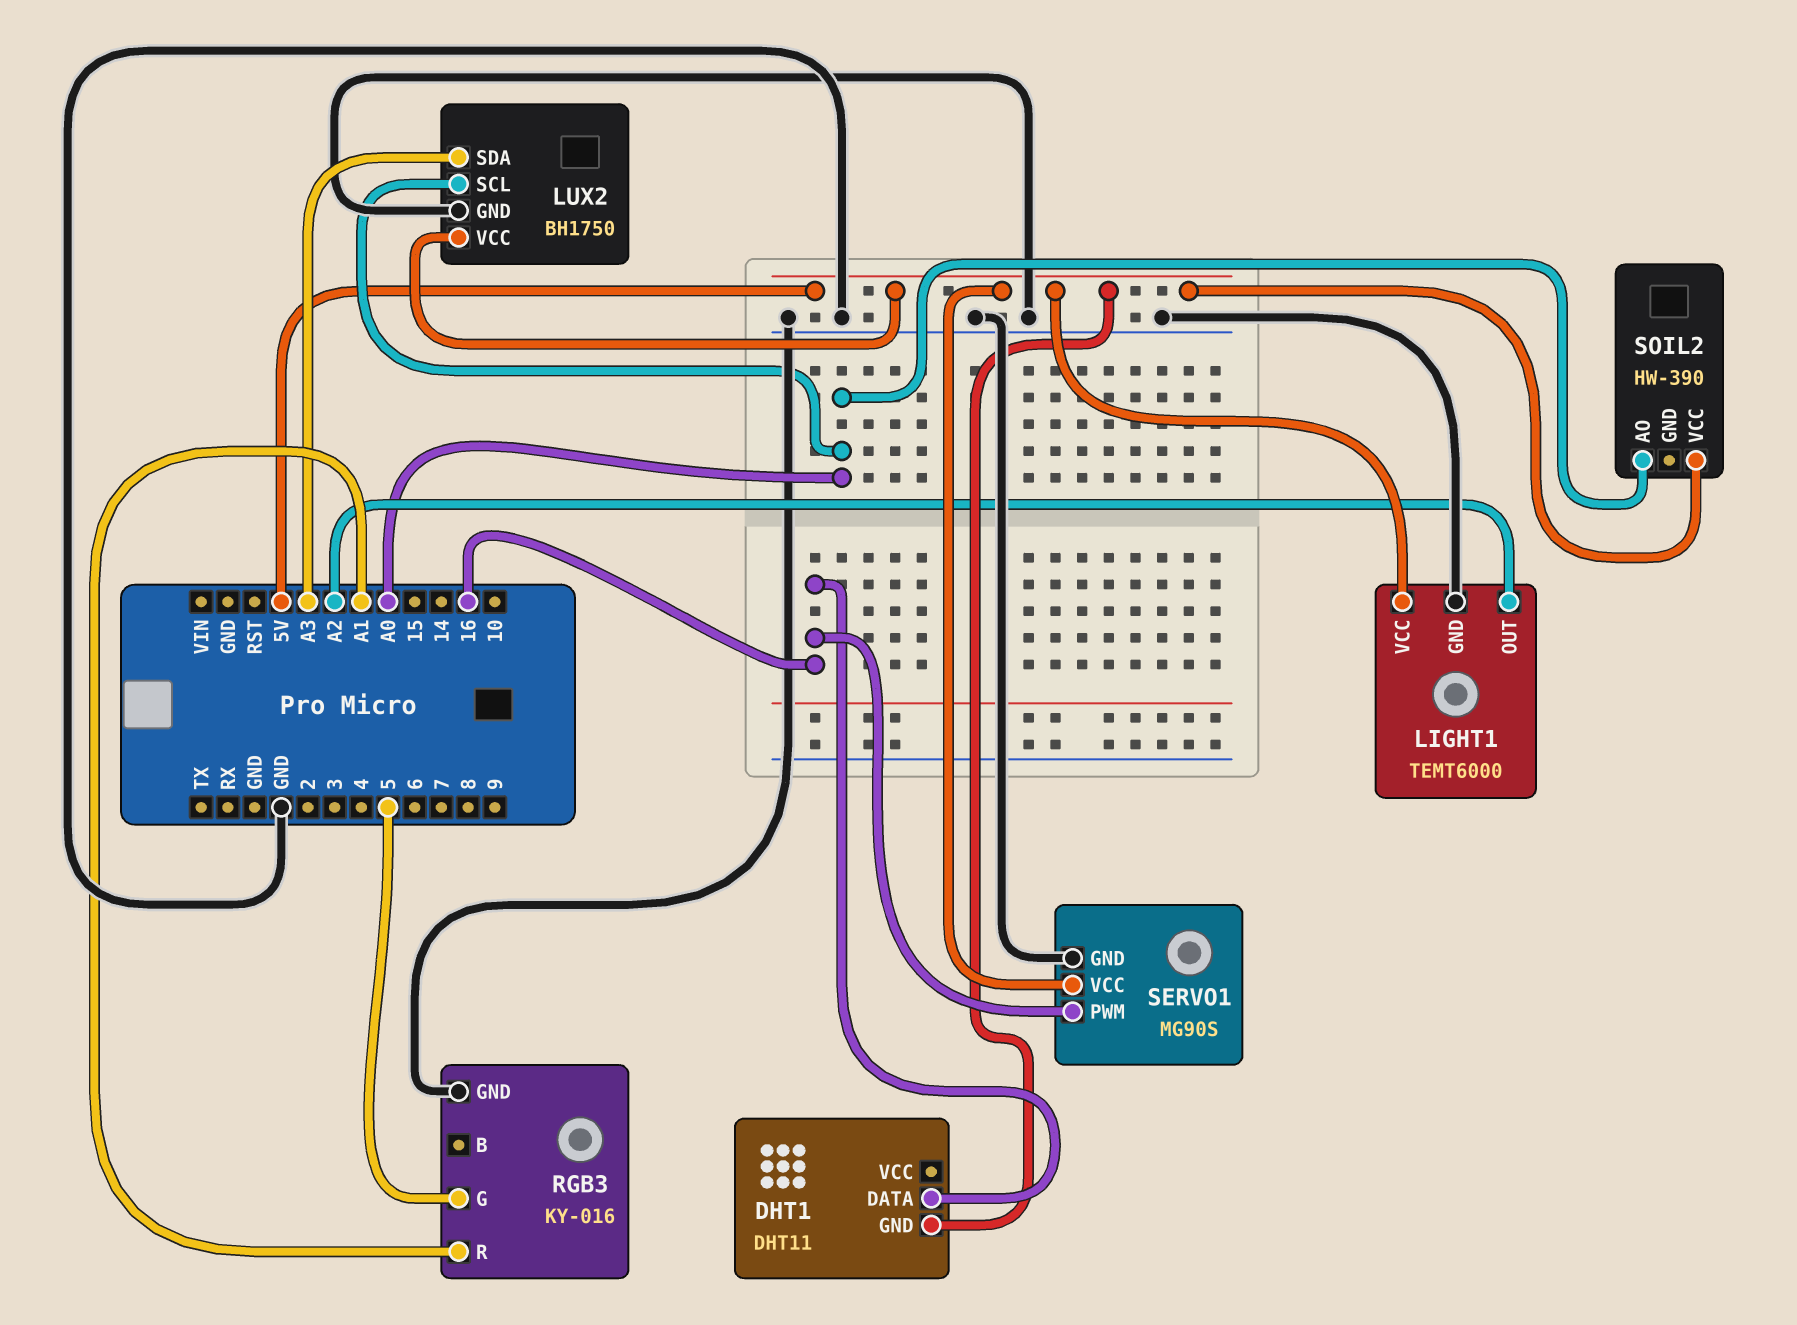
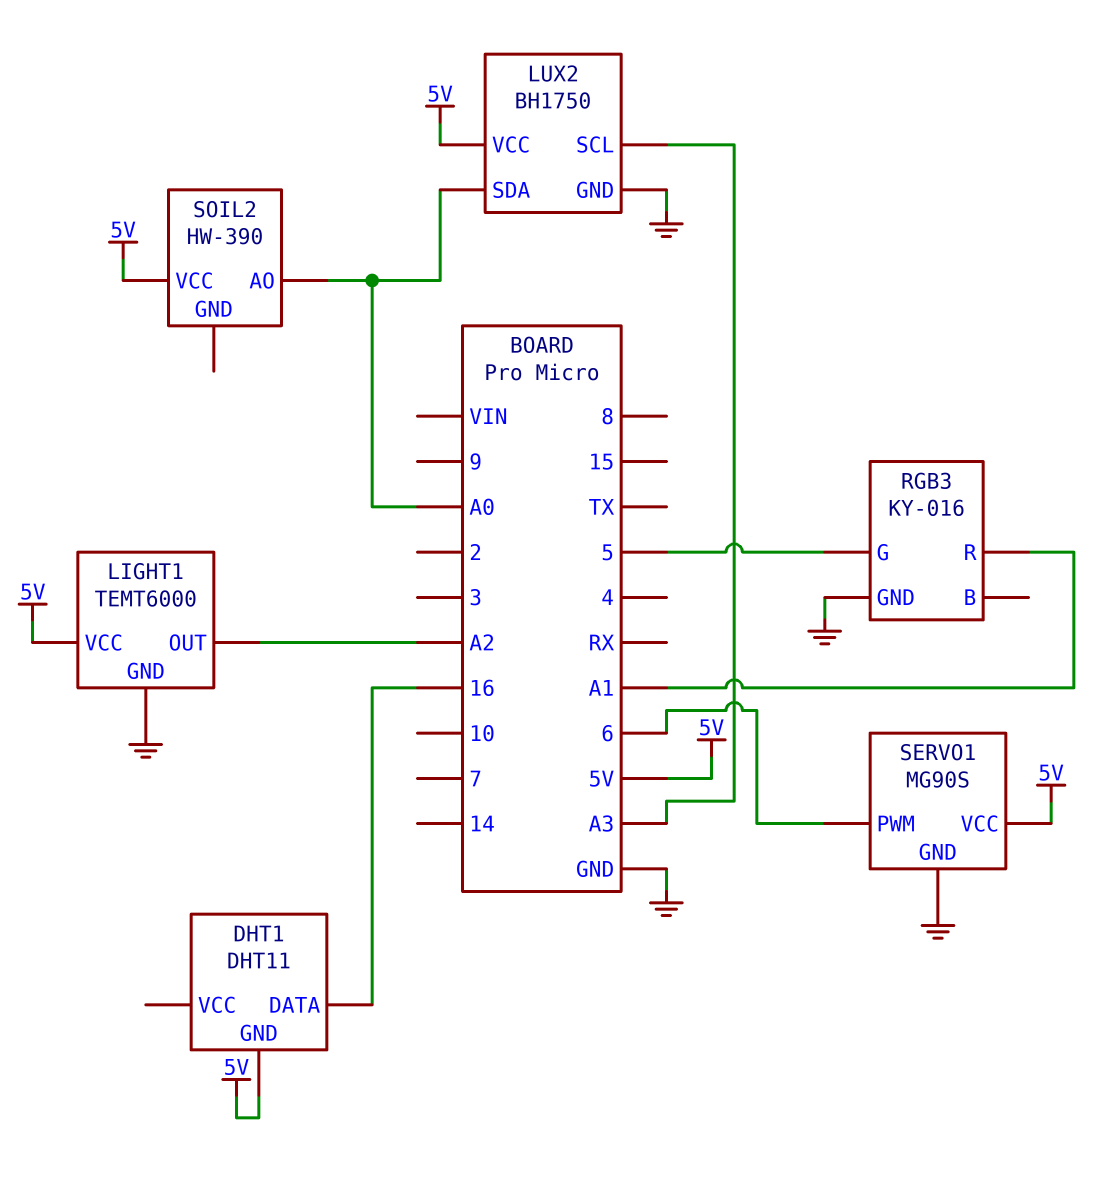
LUX2 pin SCL: A0 -> A3
LUX2 pin SDA: A3 -> A0
SERVO1 pin PWM: 16 -> 6

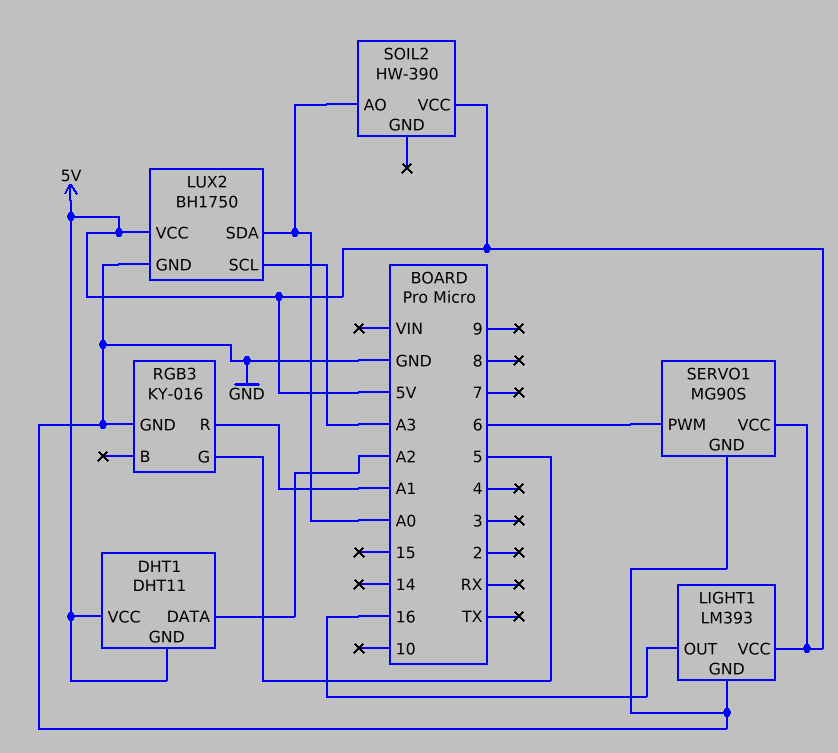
DHT1 pin DATA: 16 -> A2
DHT1 pin VCC: none -> 5V
LIGHT1: TEMT6000 -> LM393
LIGHT1 pin OUT: A2 -> 16

